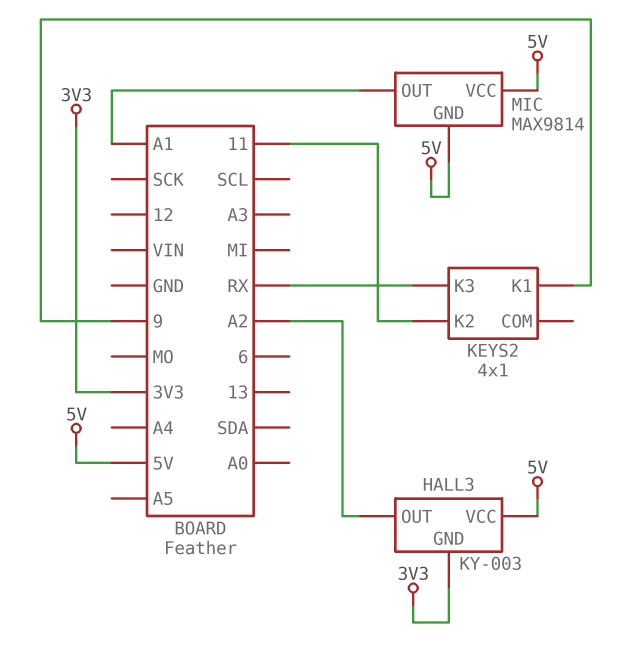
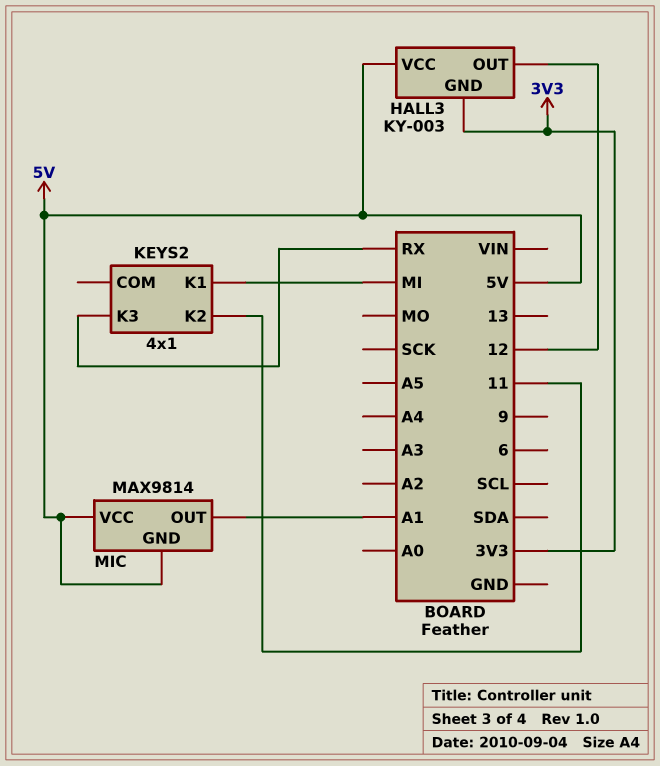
HALL3 pin OUT: A2 -> 12
KEYS2 pin K1: 9 -> MI

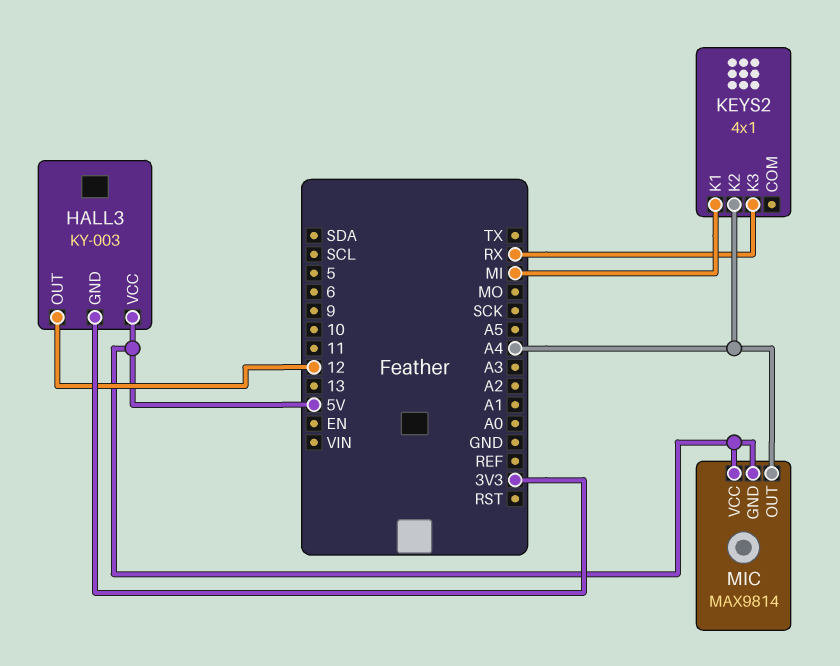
KEYS2 pin K2: 11 -> A4
MIC pin OUT: A1 -> A4

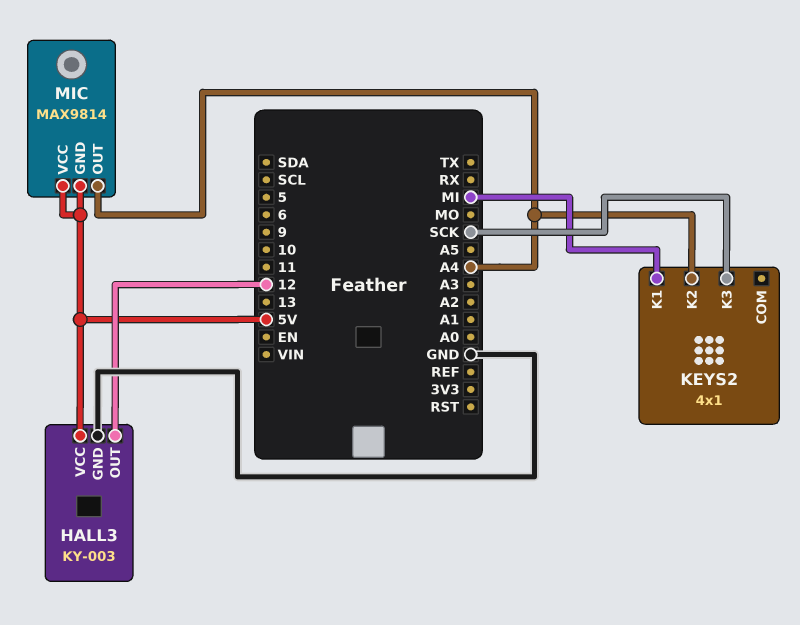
HALL3 pin GND: 3V3 -> GND
KEYS2 pin K3: RX -> SCK

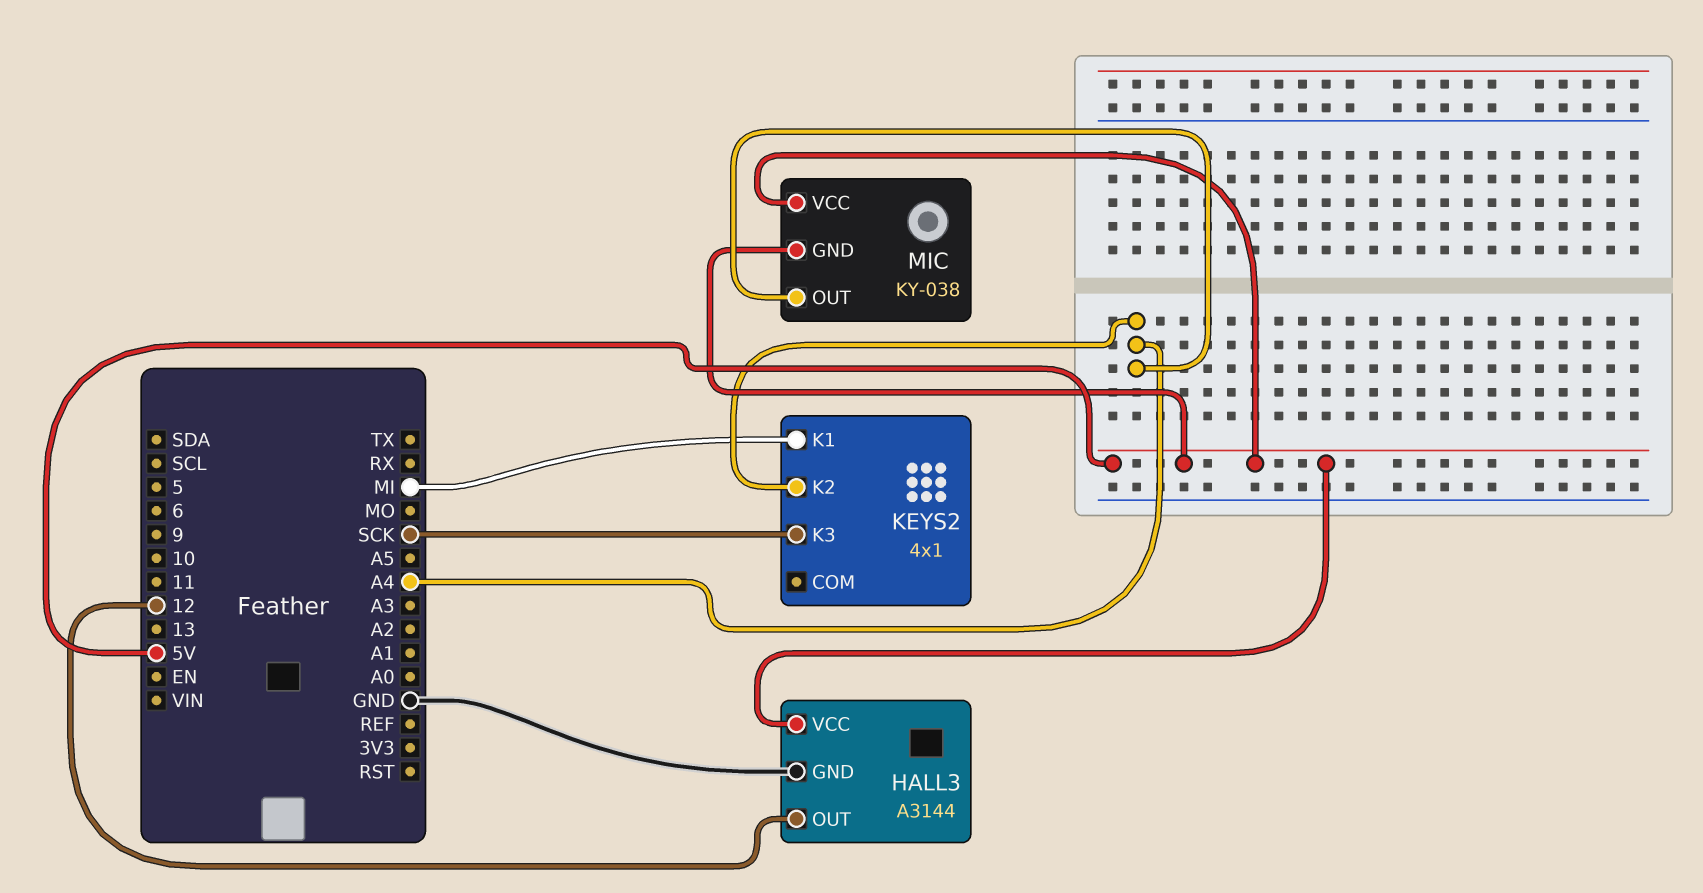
HALL3: KY-003 -> A3144
MIC: MAX9814 -> KY-038

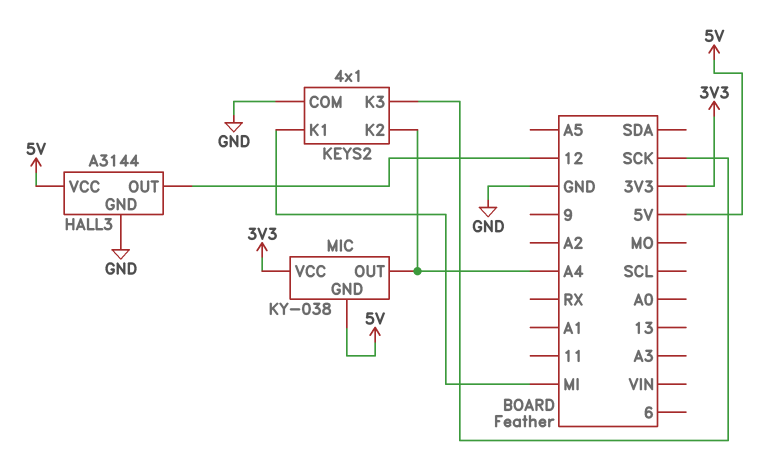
KEYS2 pin COM: none -> GND
MIC pin VCC: 5V -> 3V3

